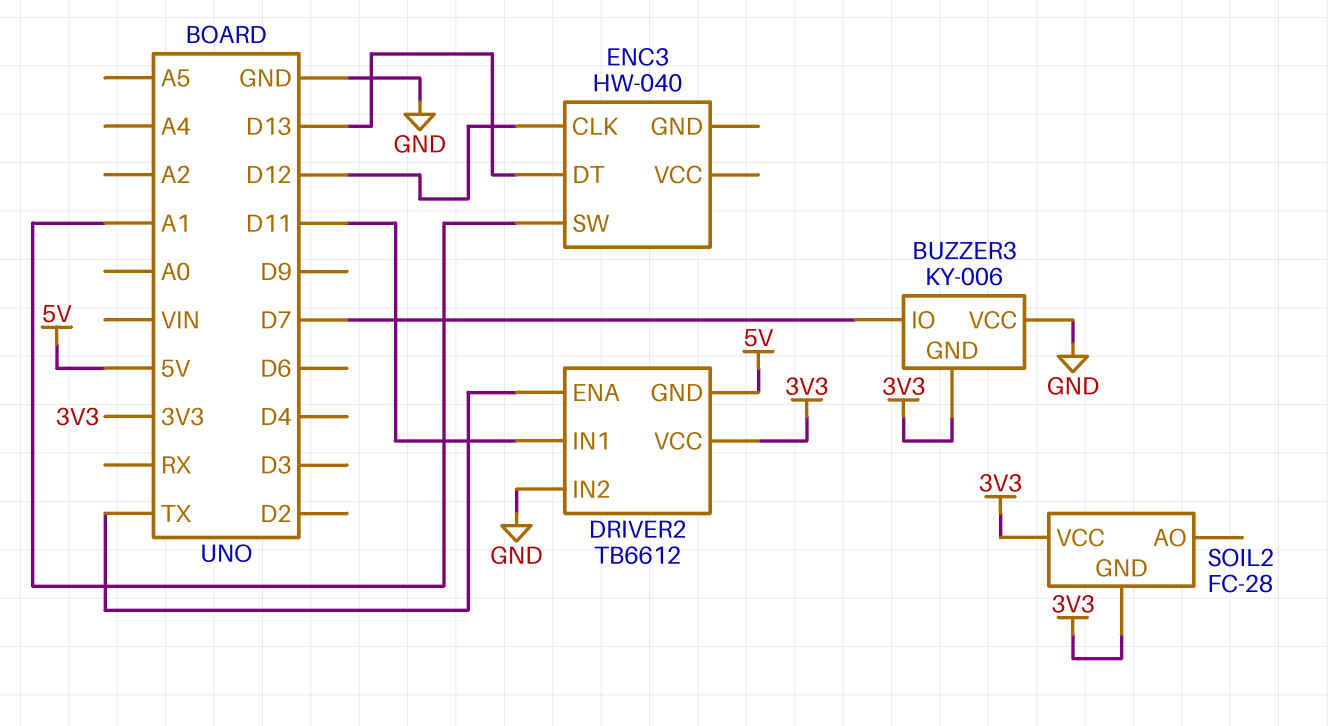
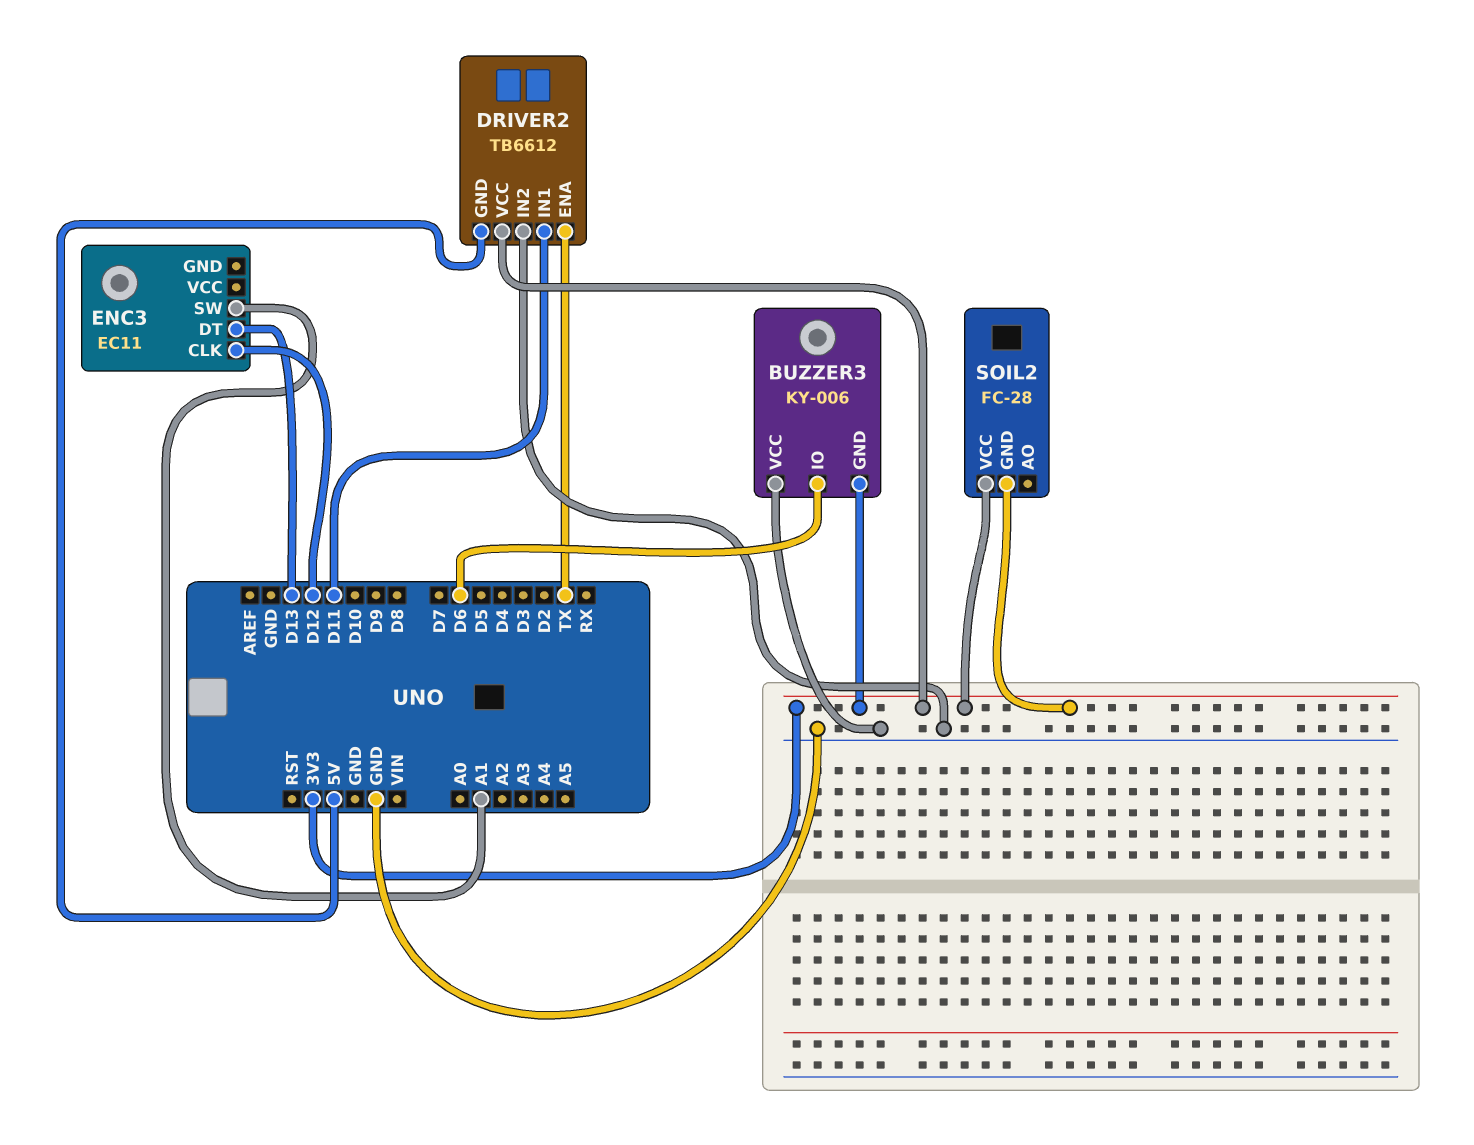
BUZZER3 pin IO: D7 -> D6
ENC3: HW-040 -> EC11

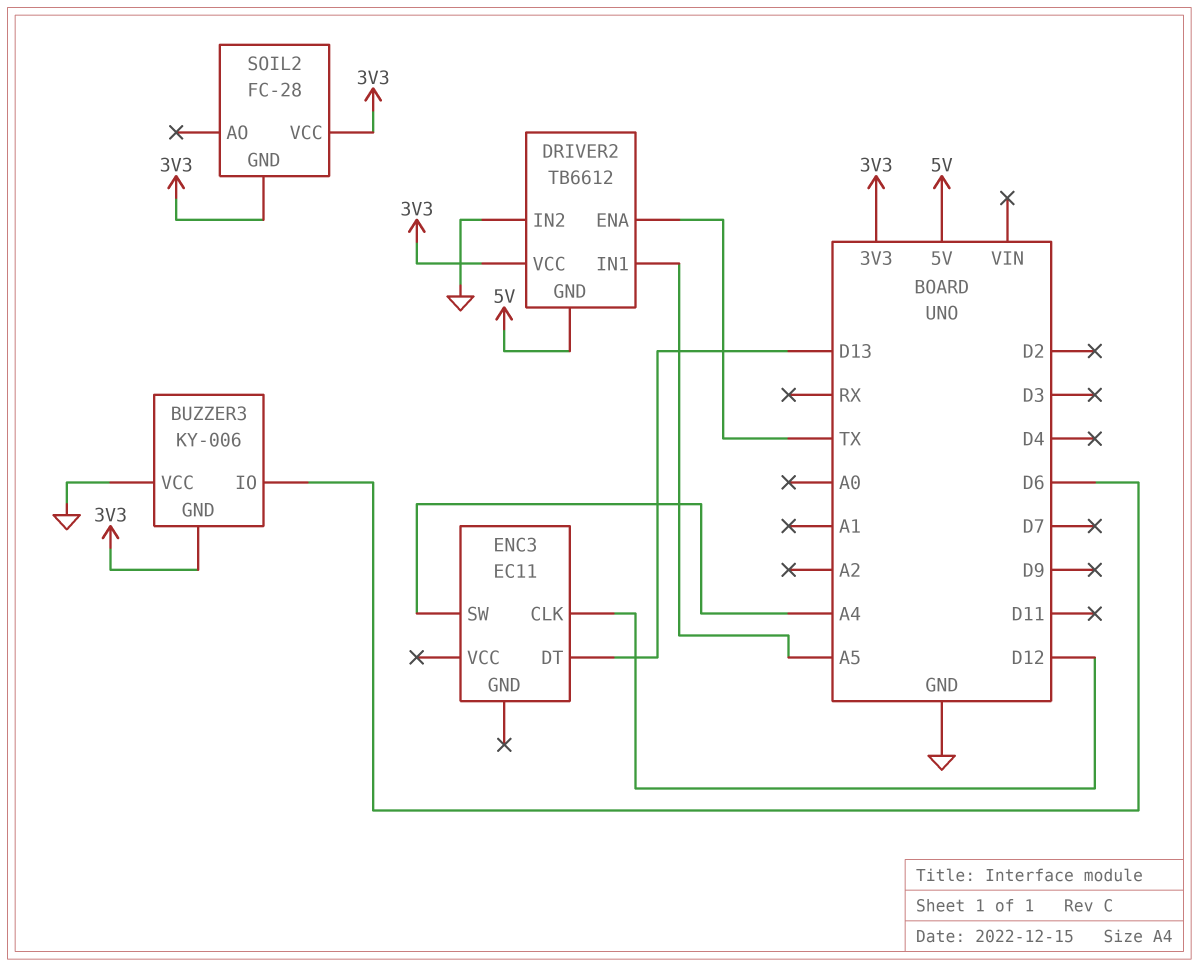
DRIVER2 pin IN1: D11 -> A5
ENC3 pin SW: A1 -> A4

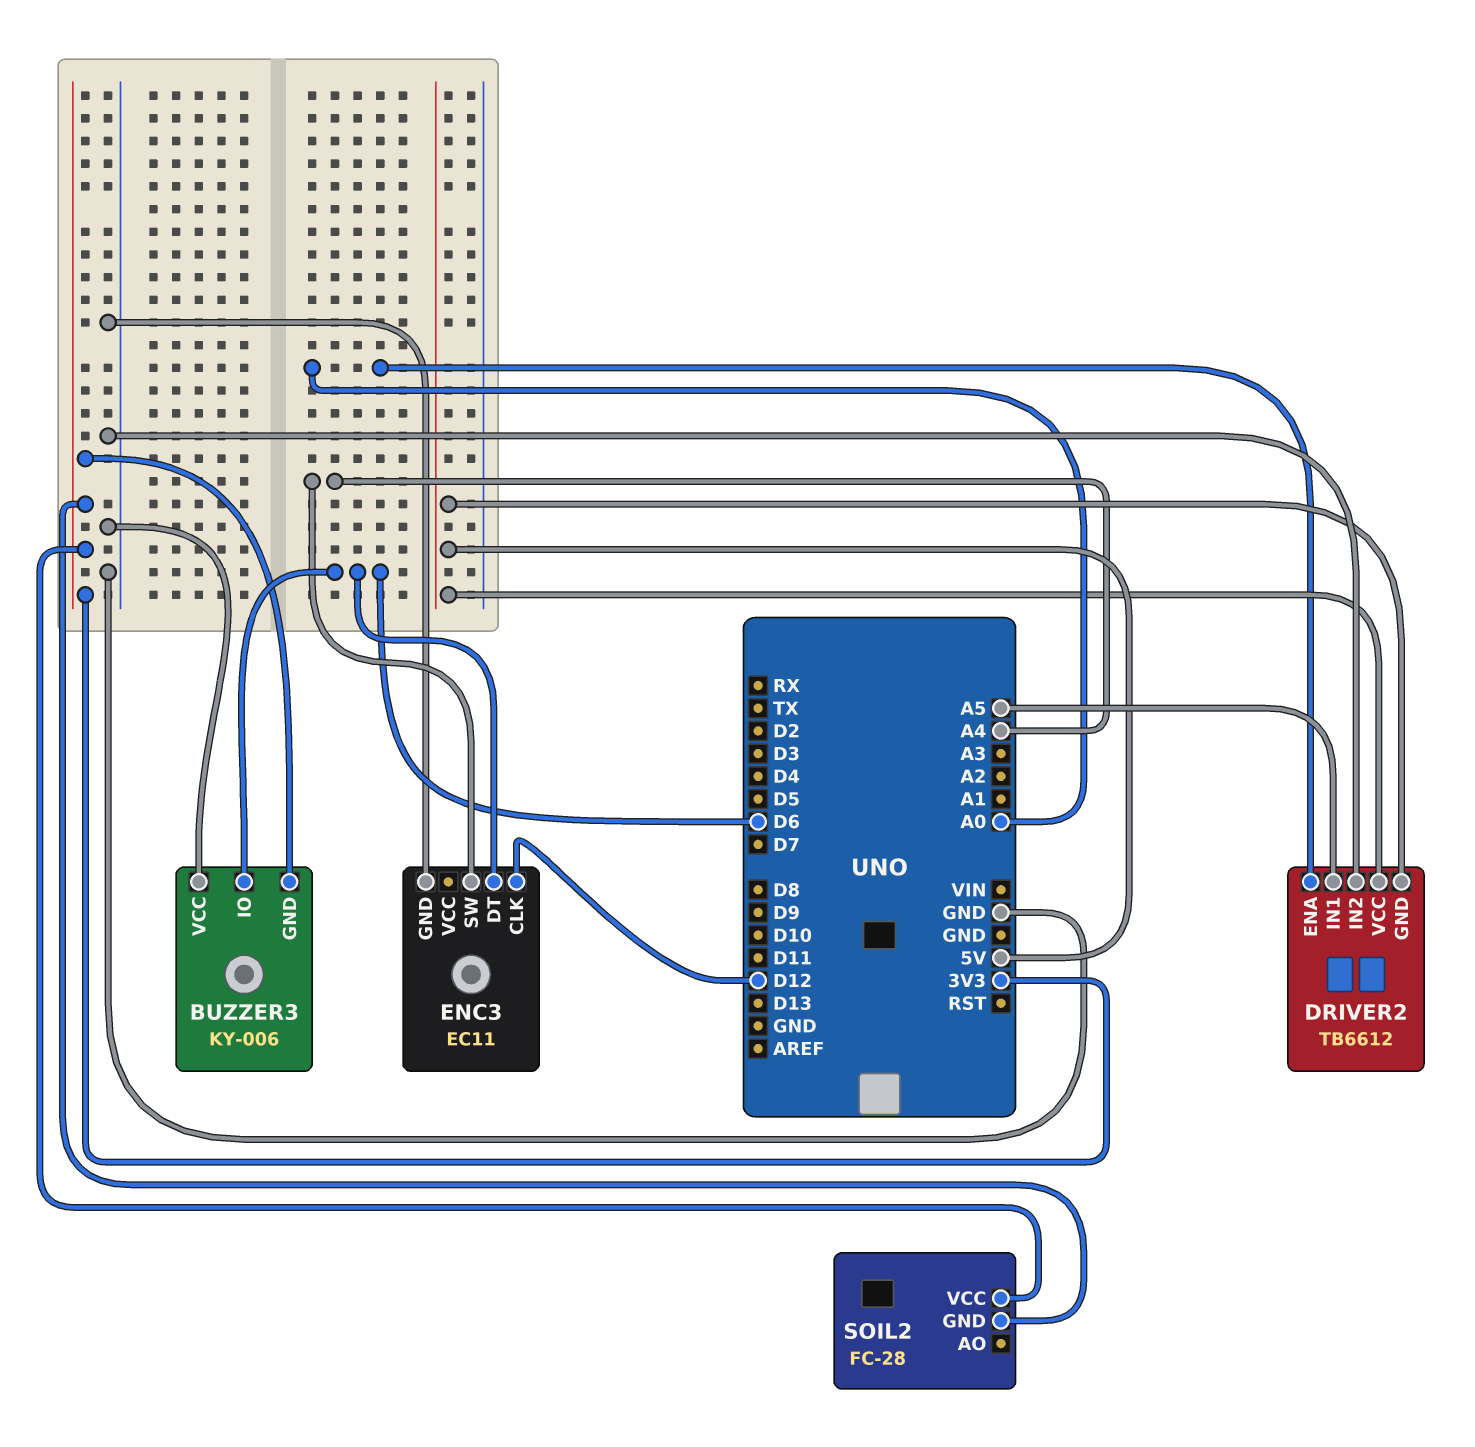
DRIVER2 pin ENA: TX -> A0
DRIVER2 pin VCC: 3V3 -> 5V
ENC3 pin DT: D13 -> D6
ENC3 pin GND: none -> GND

